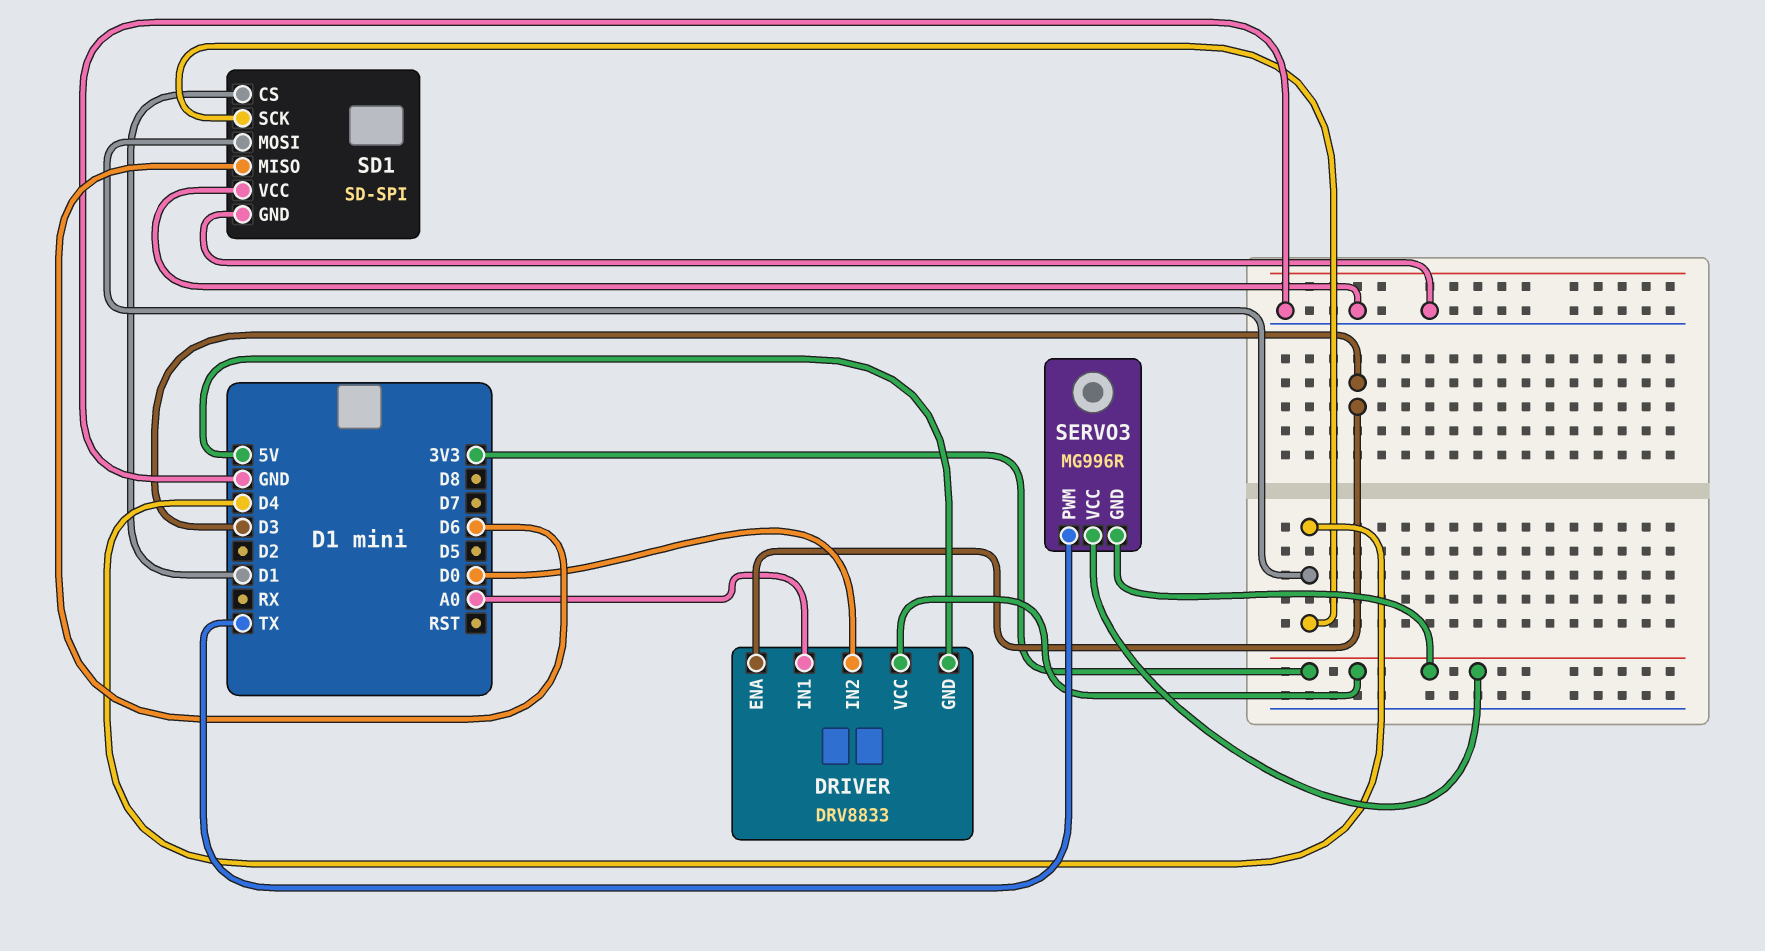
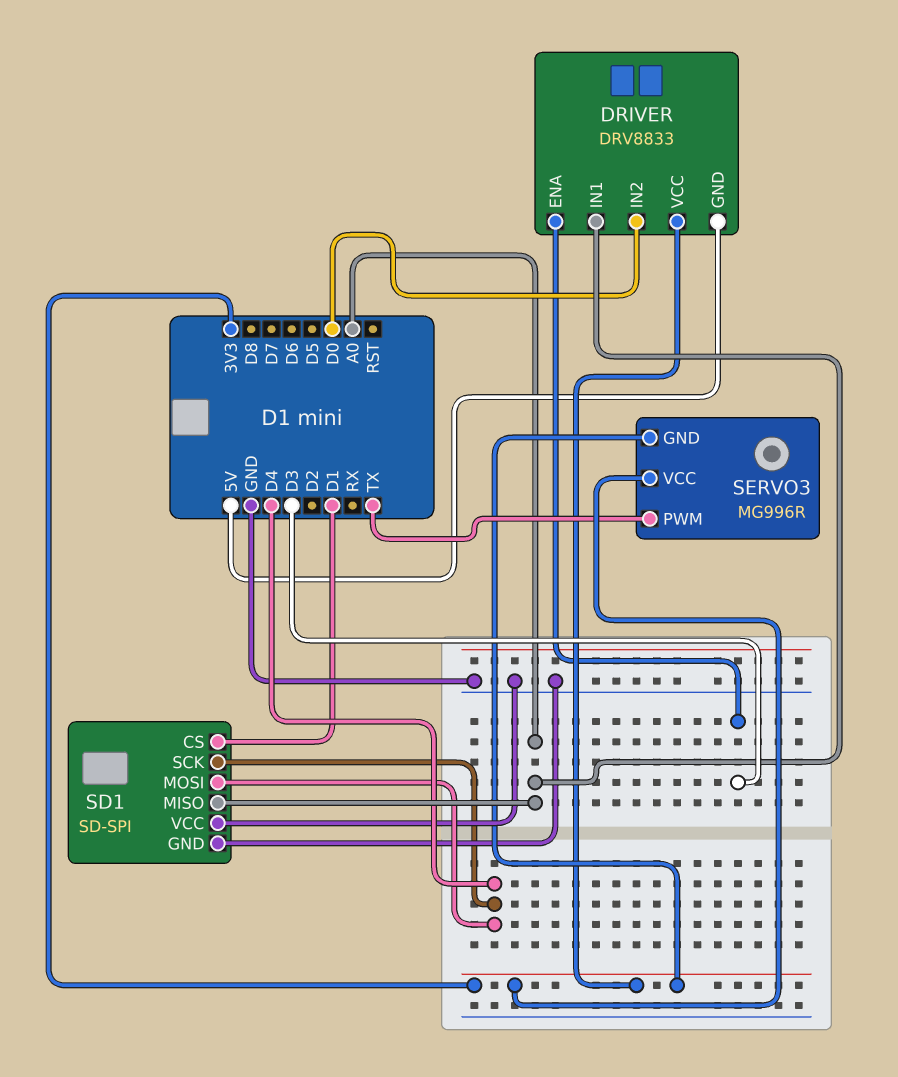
SD1 pin MISO: D6 -> A0

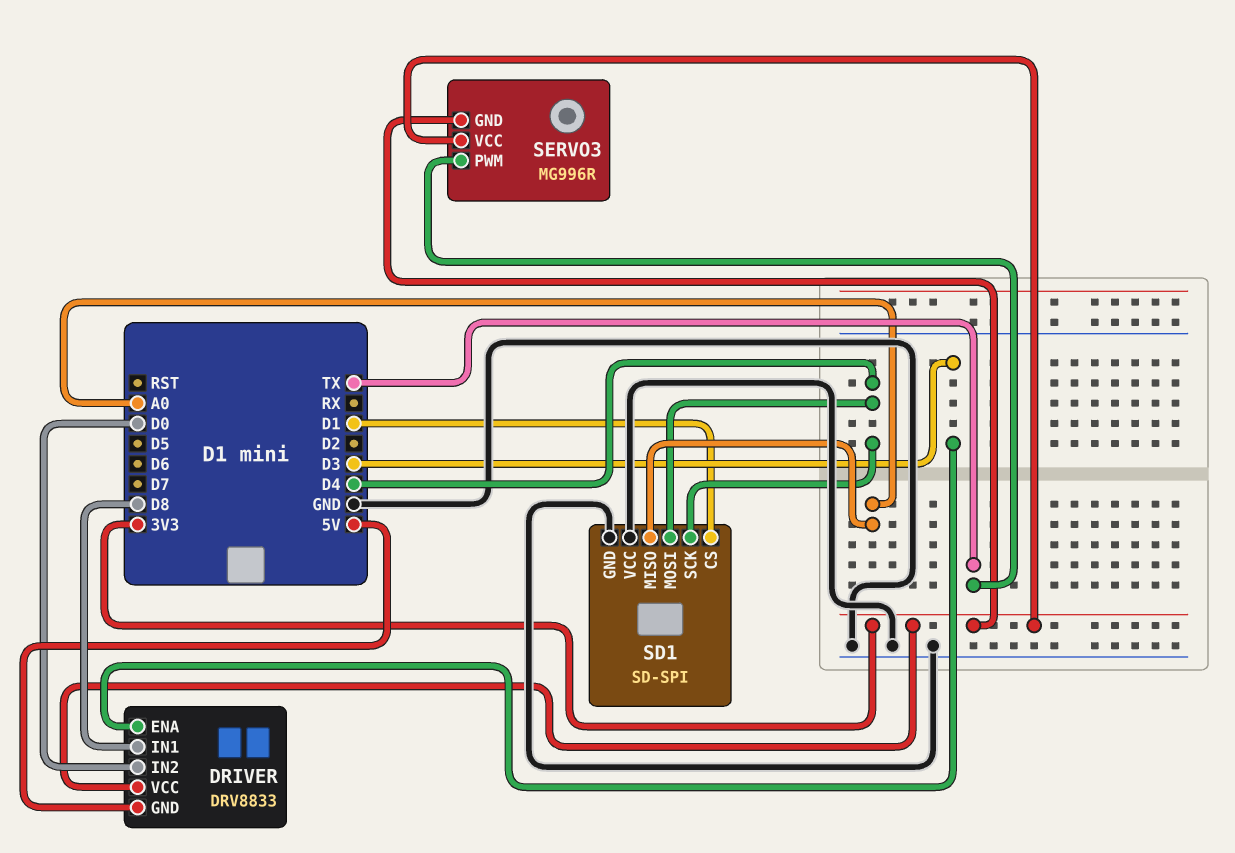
DRIVER pin IN1: A0 -> D8

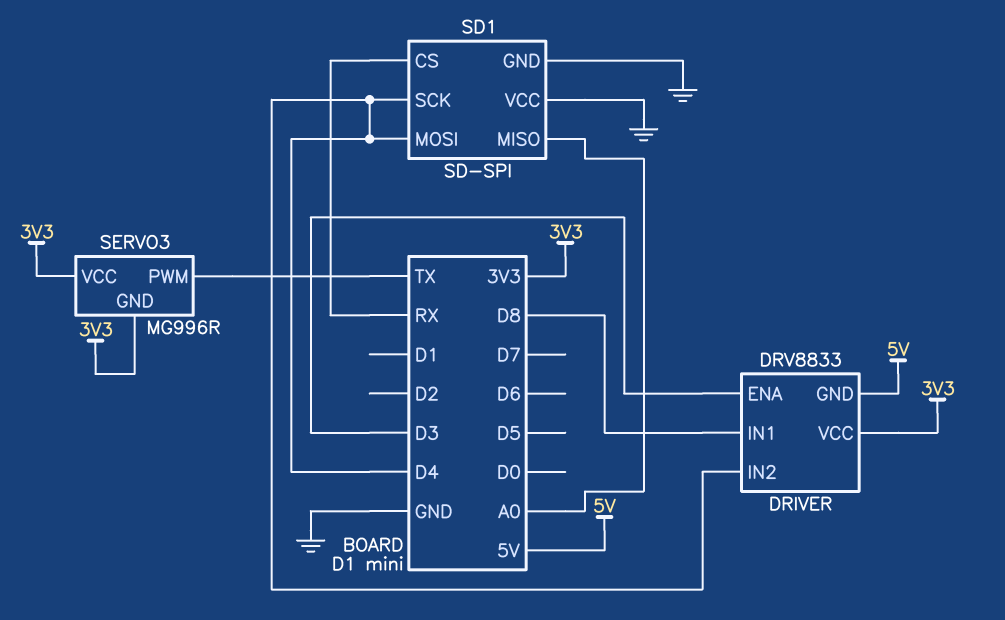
DRIVER pin IN2: D0 -> D4
SD1 pin CS: D1 -> RX

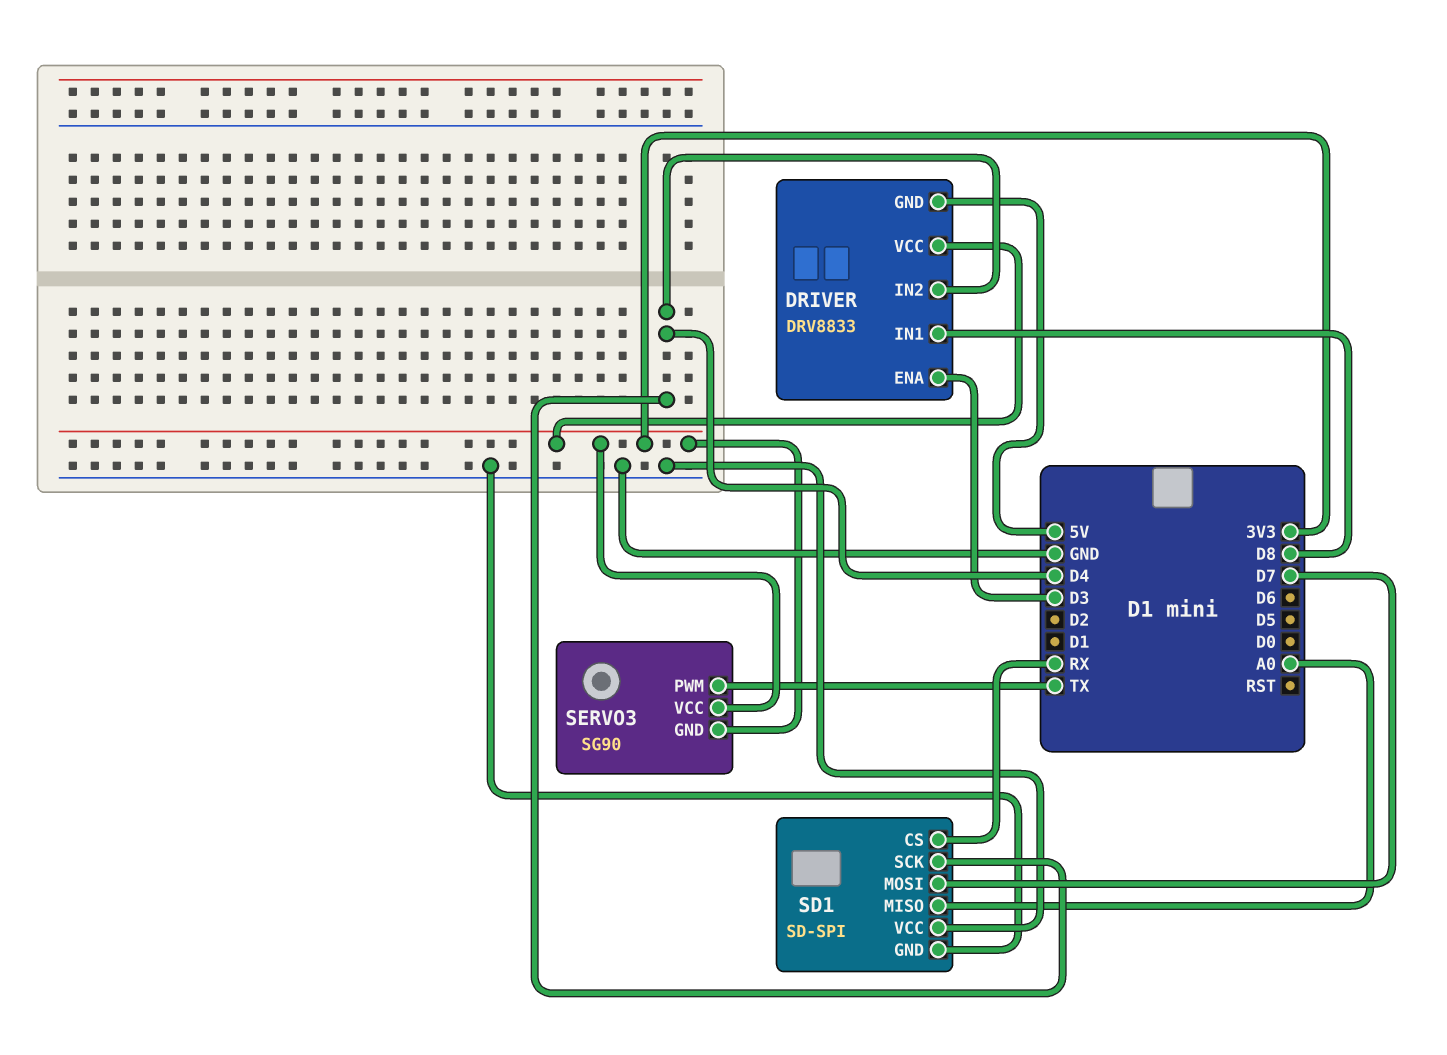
SD1 pin MOSI: D4 -> D7
SERVO3: MG996R -> SG90

